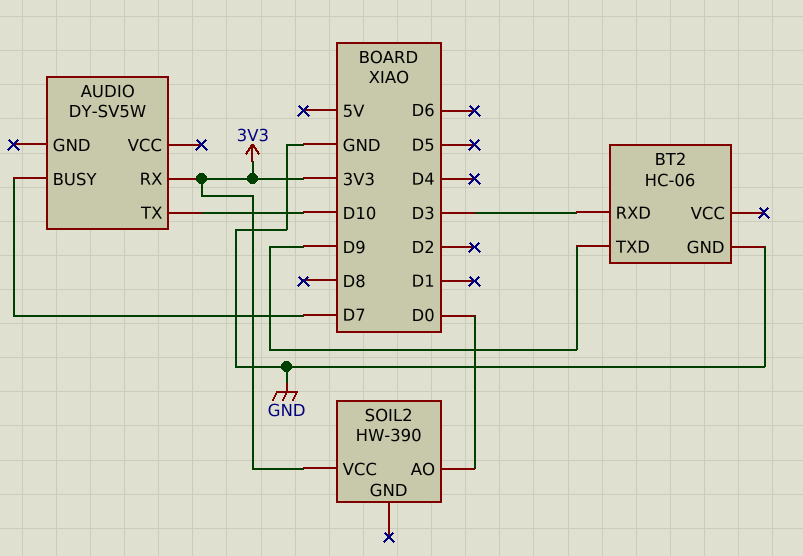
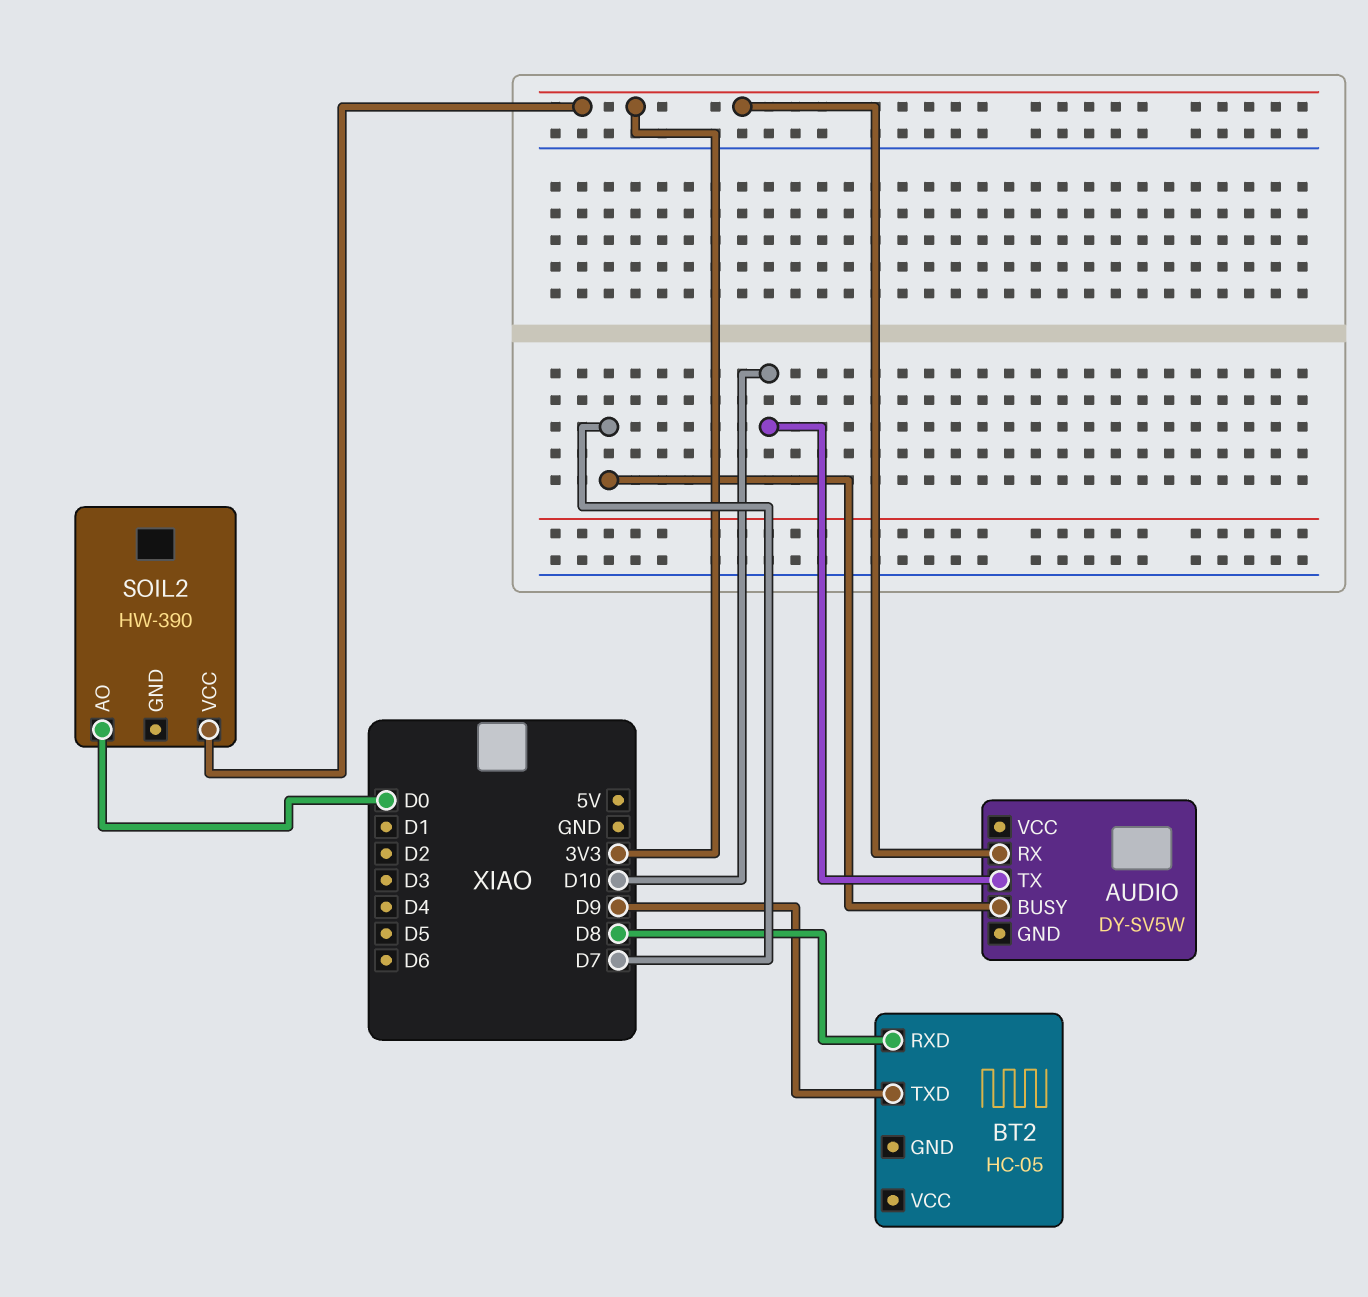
BT2: HC-06 -> HC-05
BT2 pin GND: GND -> none
BT2 pin RXD: D3 -> D8

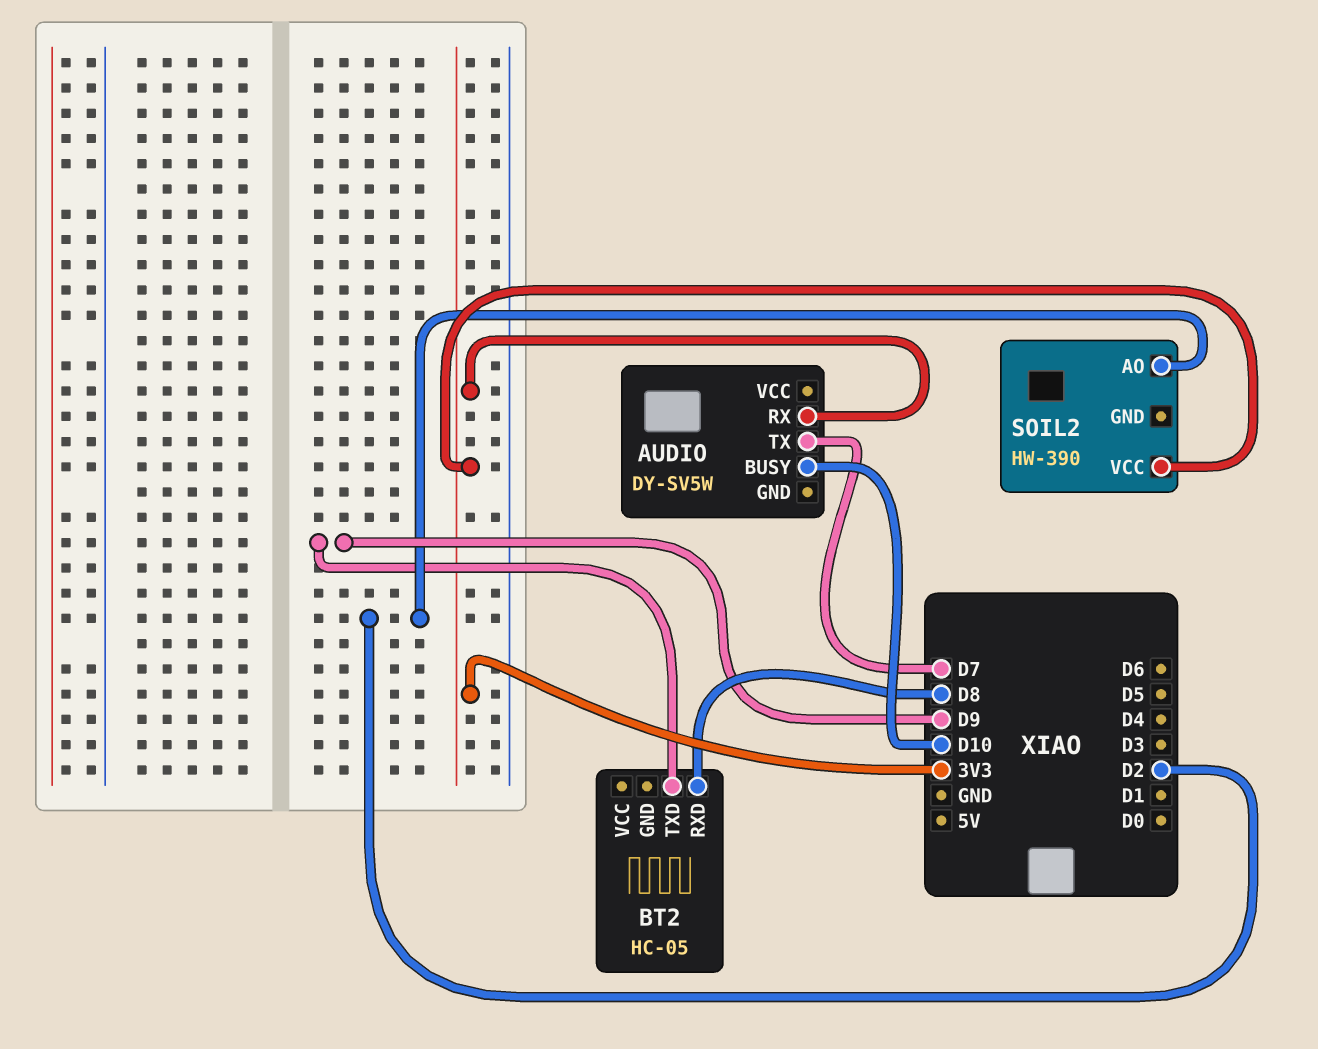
AUDIO pin BUSY: D7 -> D10
AUDIO pin TX: D10 -> D7
SOIL2 pin AO: D0 -> D2

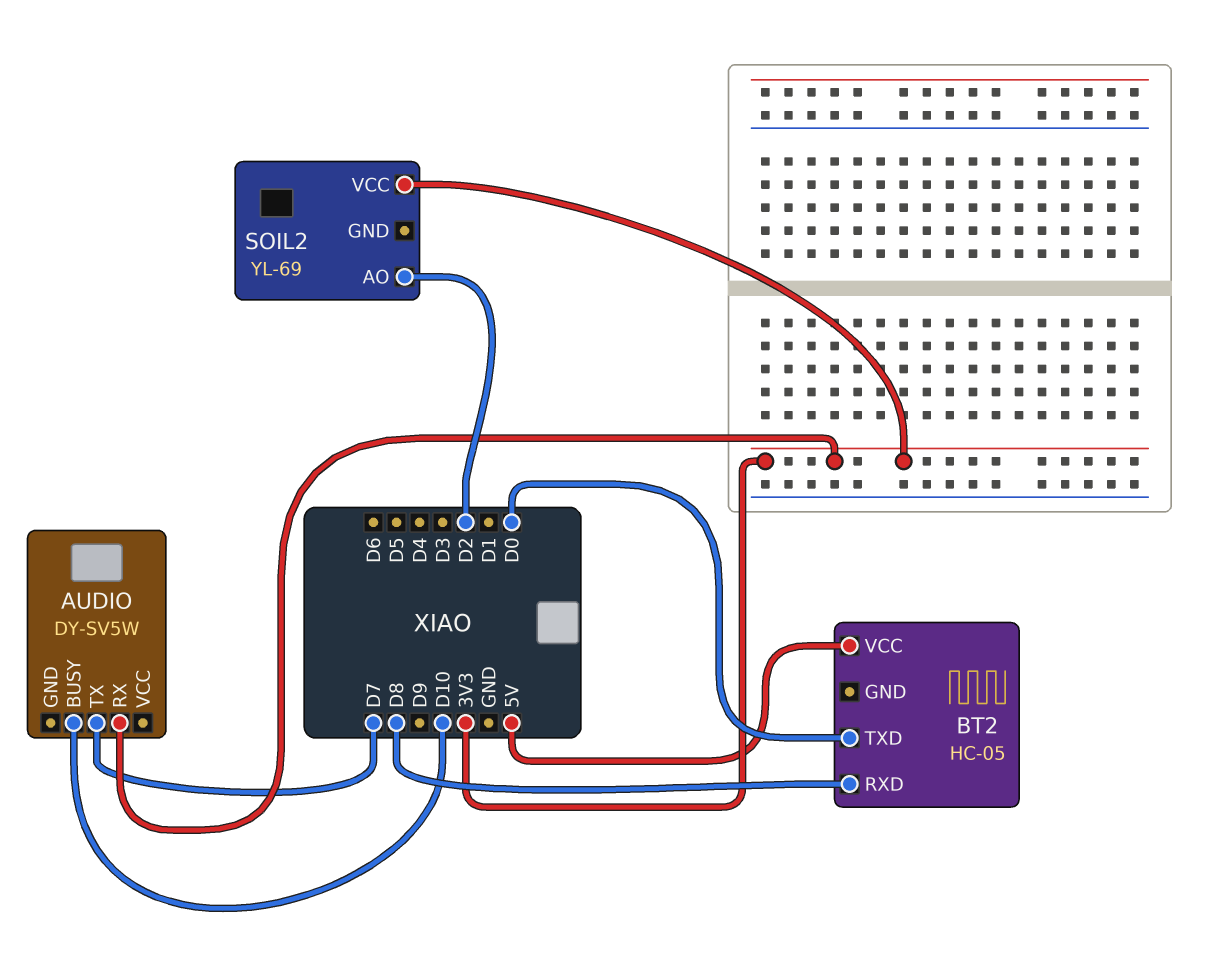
BT2 pin TXD: D9 -> D0
BT2 pin VCC: none -> 5V
SOIL2: HW-390 -> YL-69

